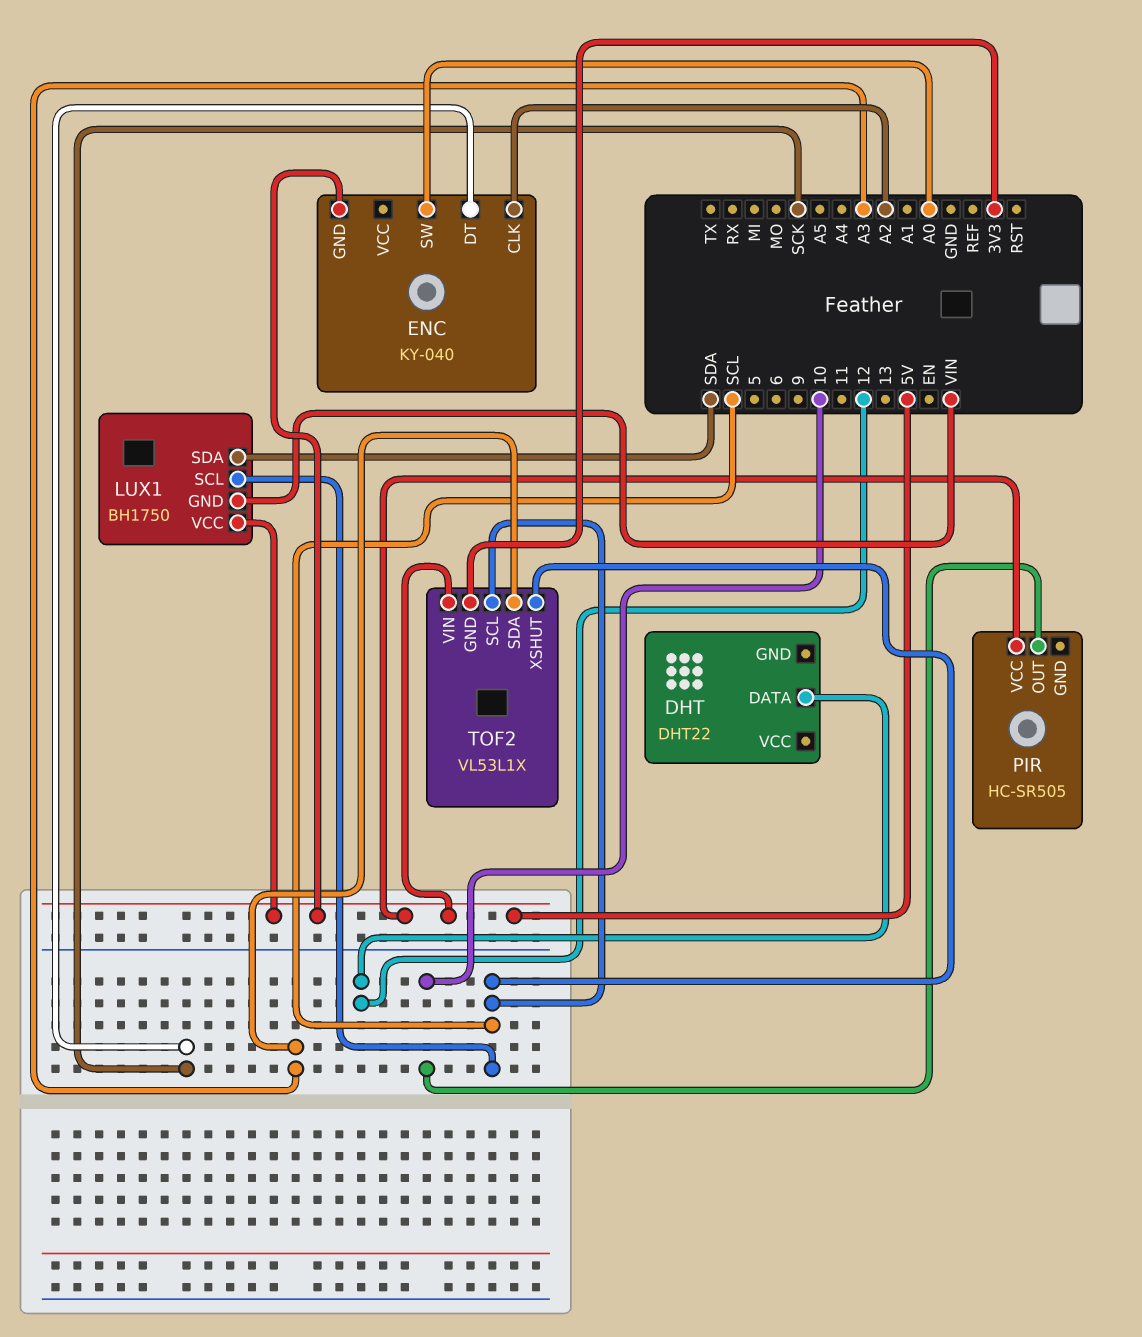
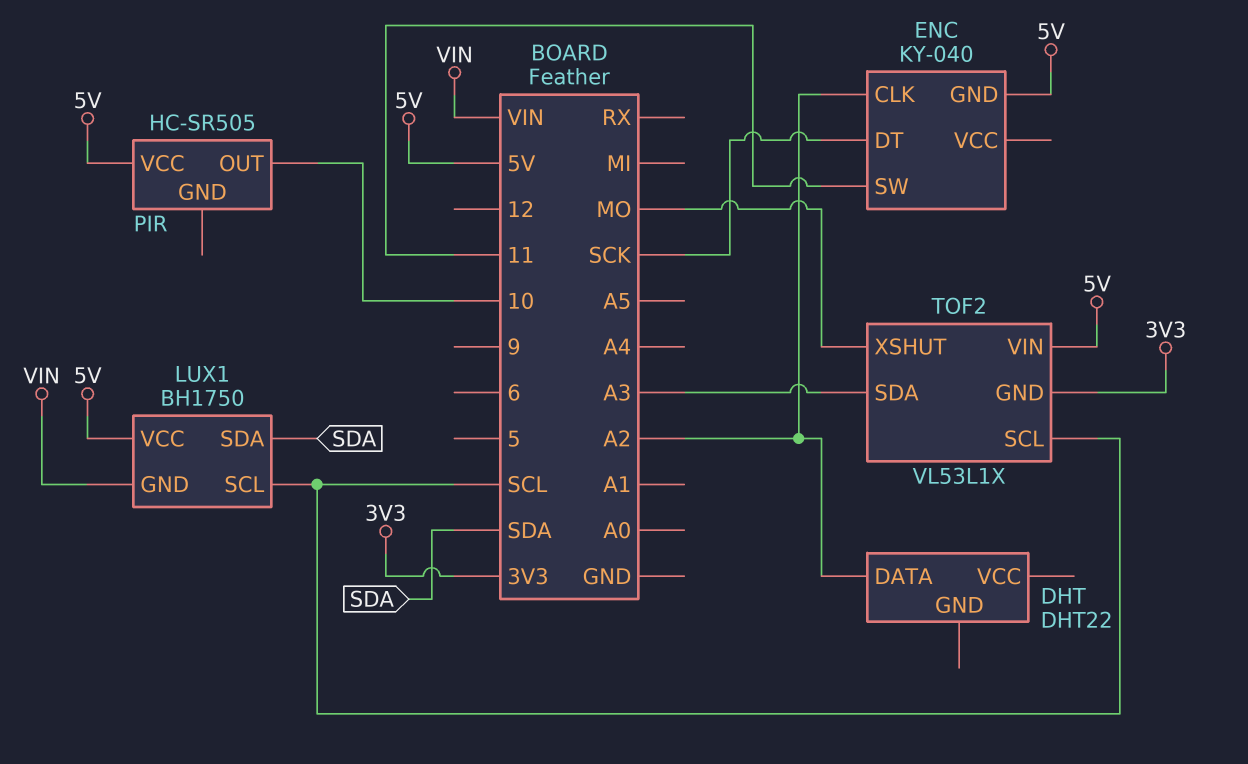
DHT pin DATA: 12 -> A2
ENC pin SW: A0 -> 11
TOF2 pin XSHUT: SCL -> MO

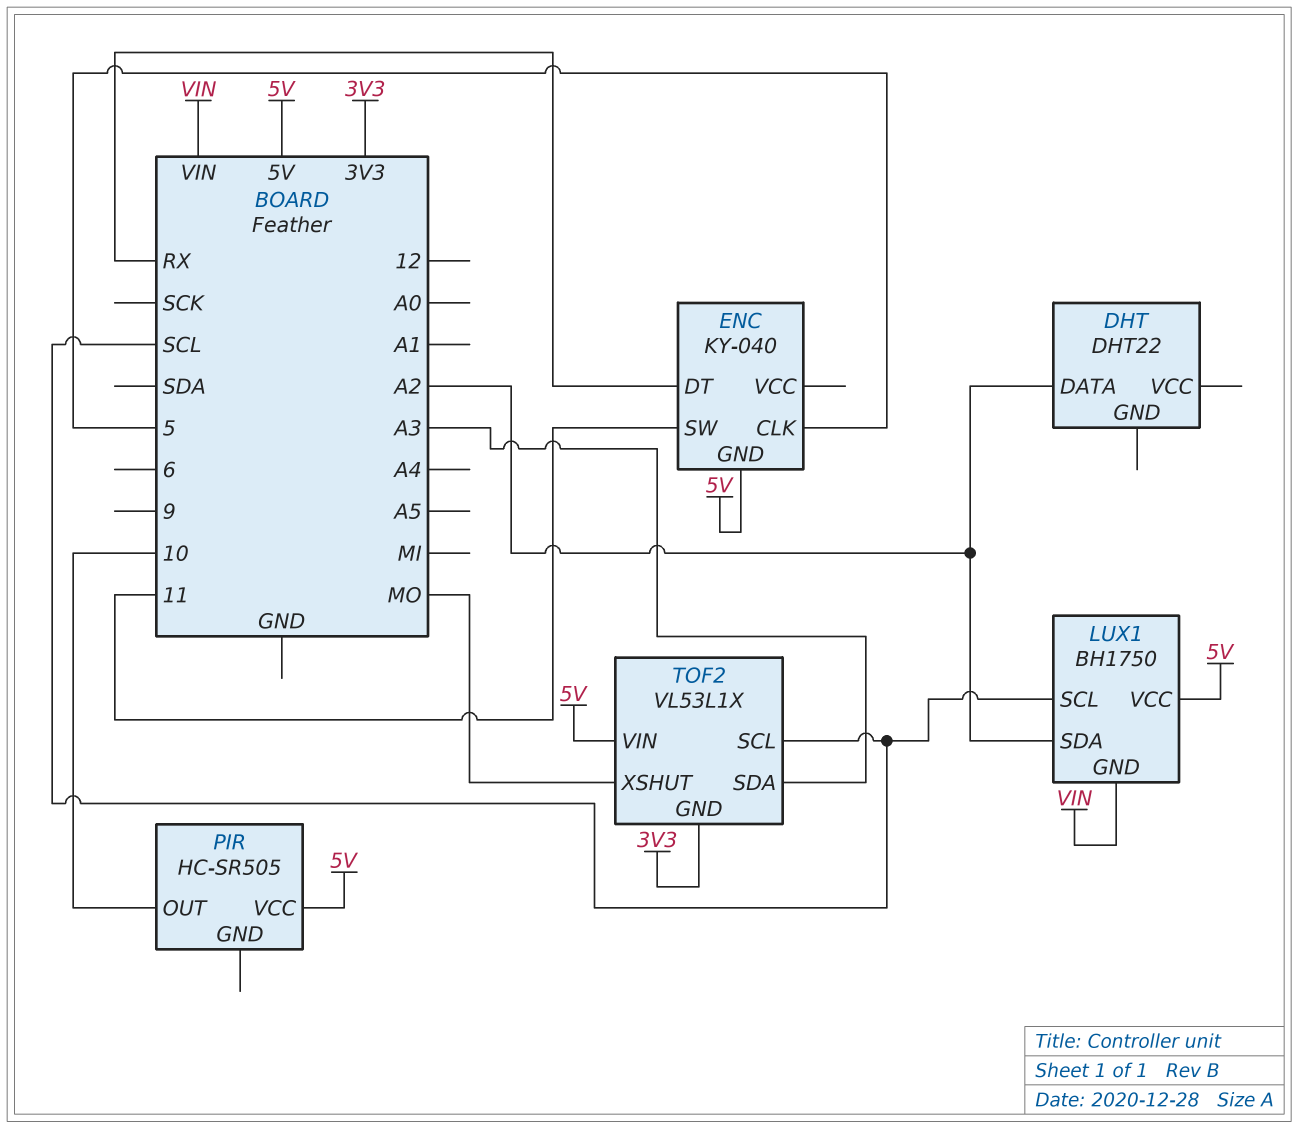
ENC pin CLK: A2 -> 5
ENC pin DT: SCK -> RX
LUX1 pin SDA: SDA -> A2

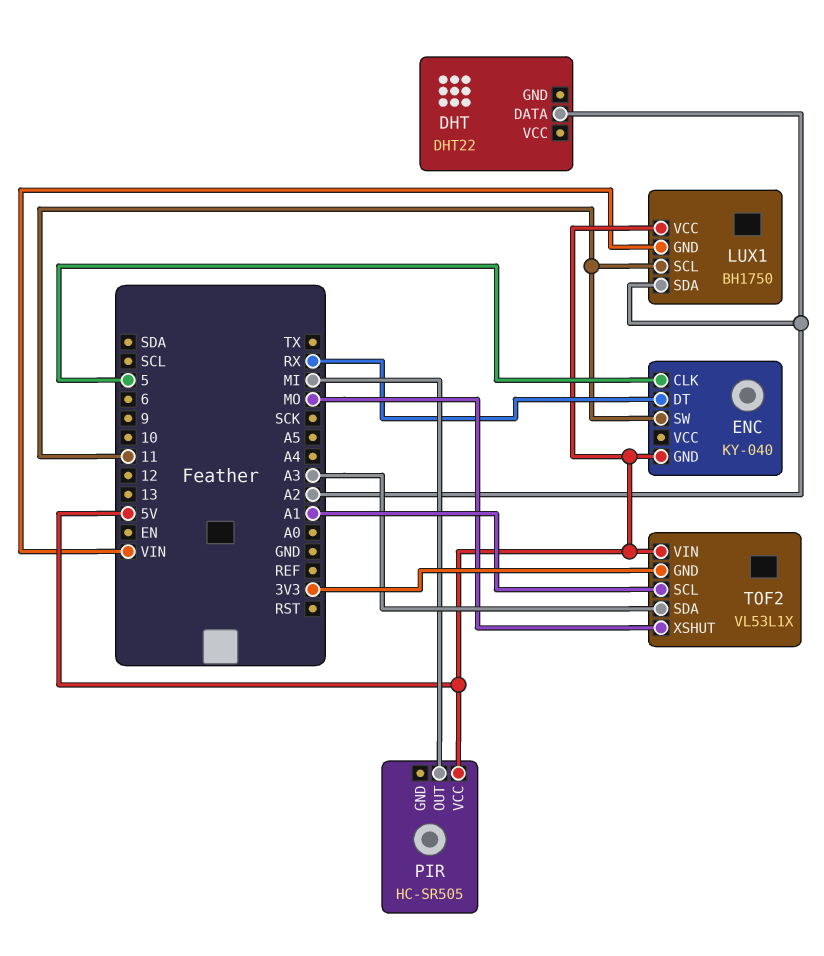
LUX1 pin SCL: SCL -> 11
PIR pin OUT: 10 -> MI
TOF2 pin SCL: SCL -> A1

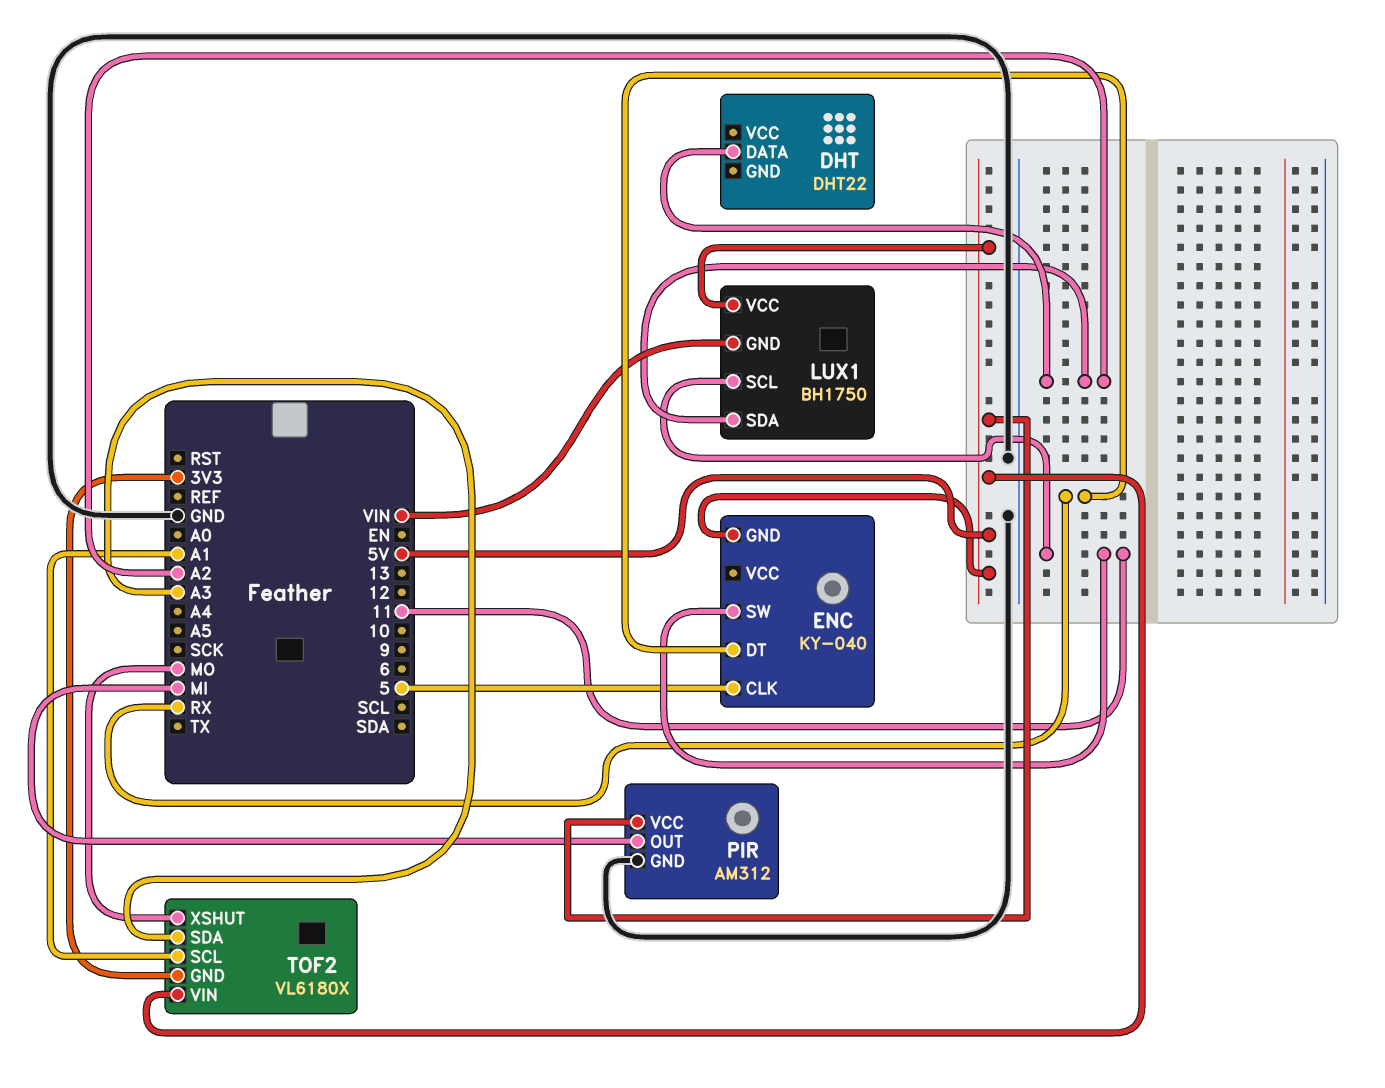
PIR: HC-SR505 -> AM312
PIR pin GND: none -> GND
TOF2: VL53L1X -> VL6180X

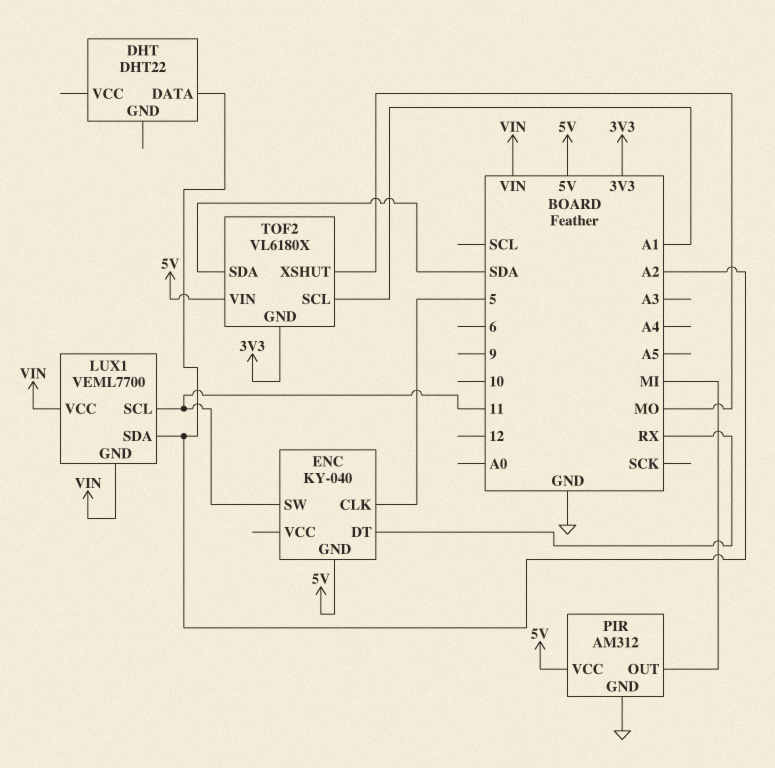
LUX1: BH1750 -> VEML7700
LUX1 pin VCC: 5V -> VIN
TOF2 pin SDA: A3 -> SDA

